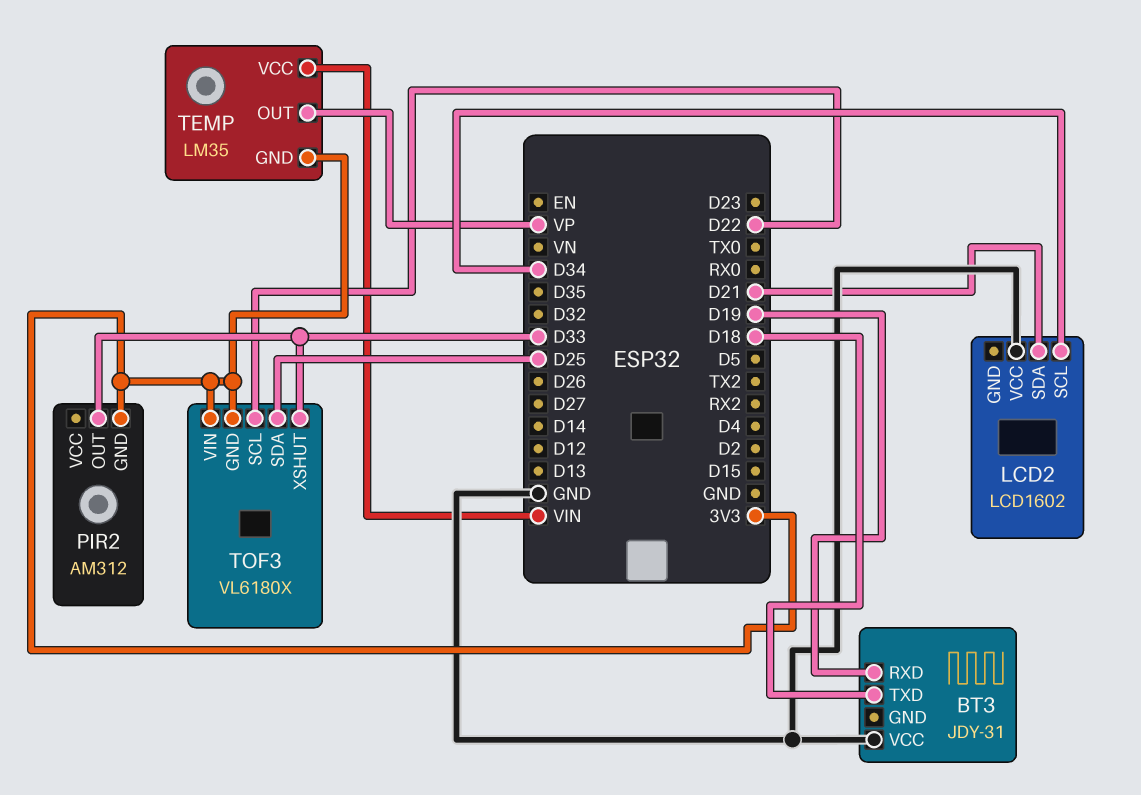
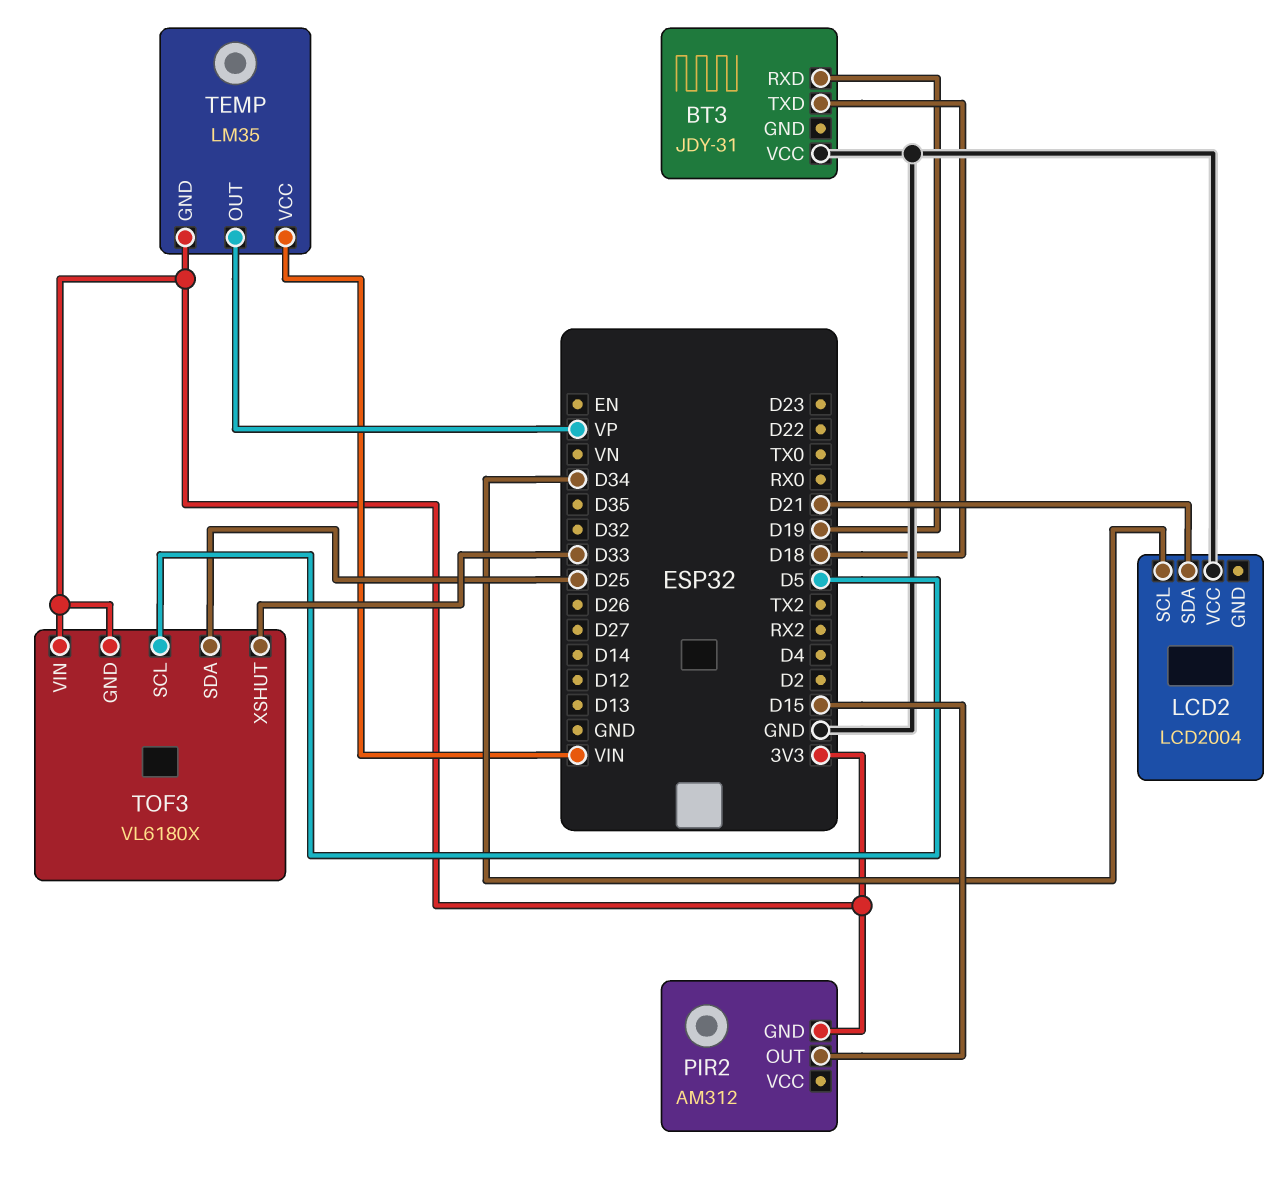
LCD2: LCD1602 -> LCD2004
PIR2 pin OUT: D33 -> D15
TOF3 pin SCL: D22 -> D5

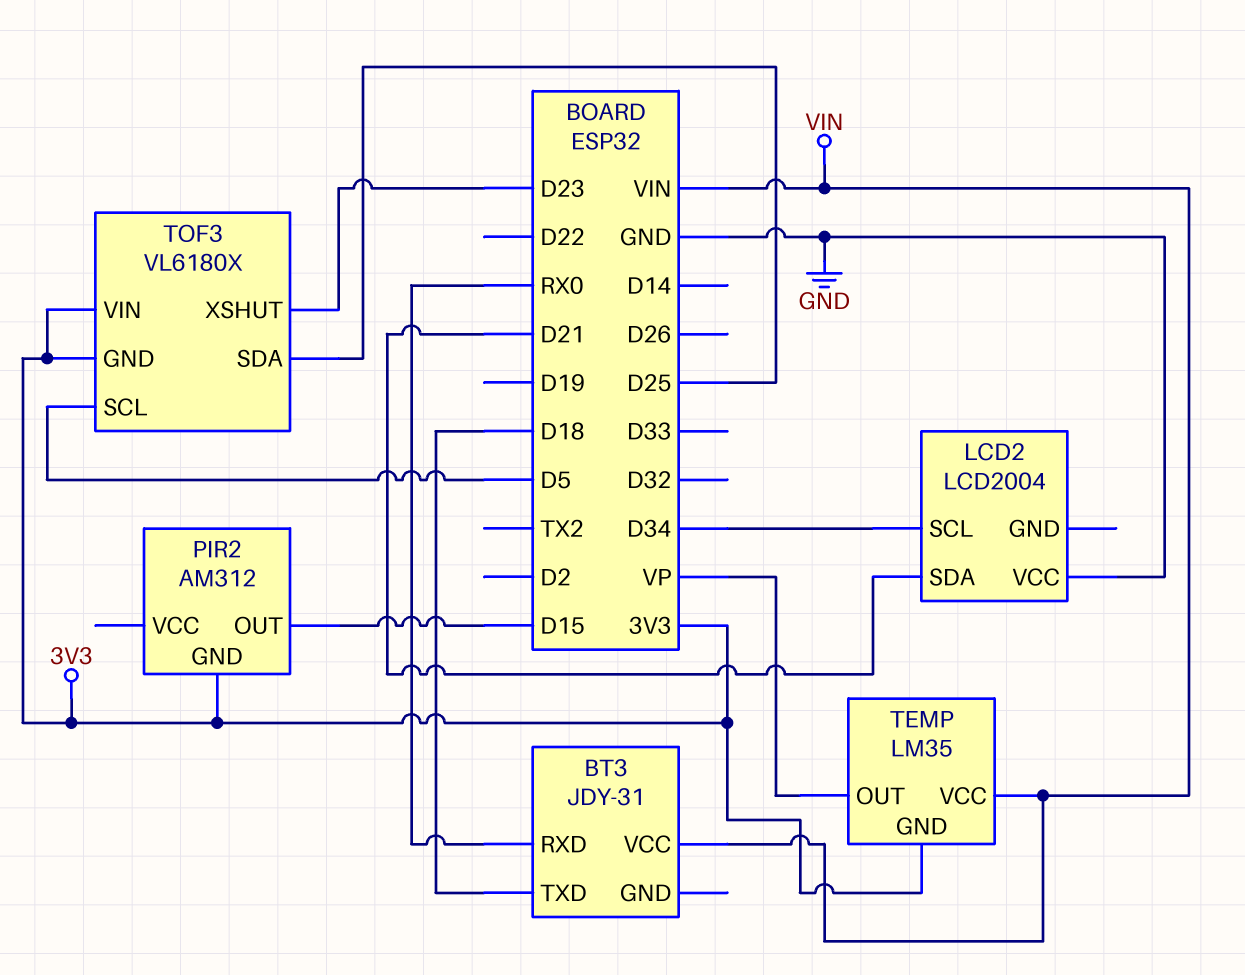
BT3 pin RXD: D19 -> RX0
BT3 pin VCC: GND -> VIN
TOF3 pin XSHUT: D33 -> D23

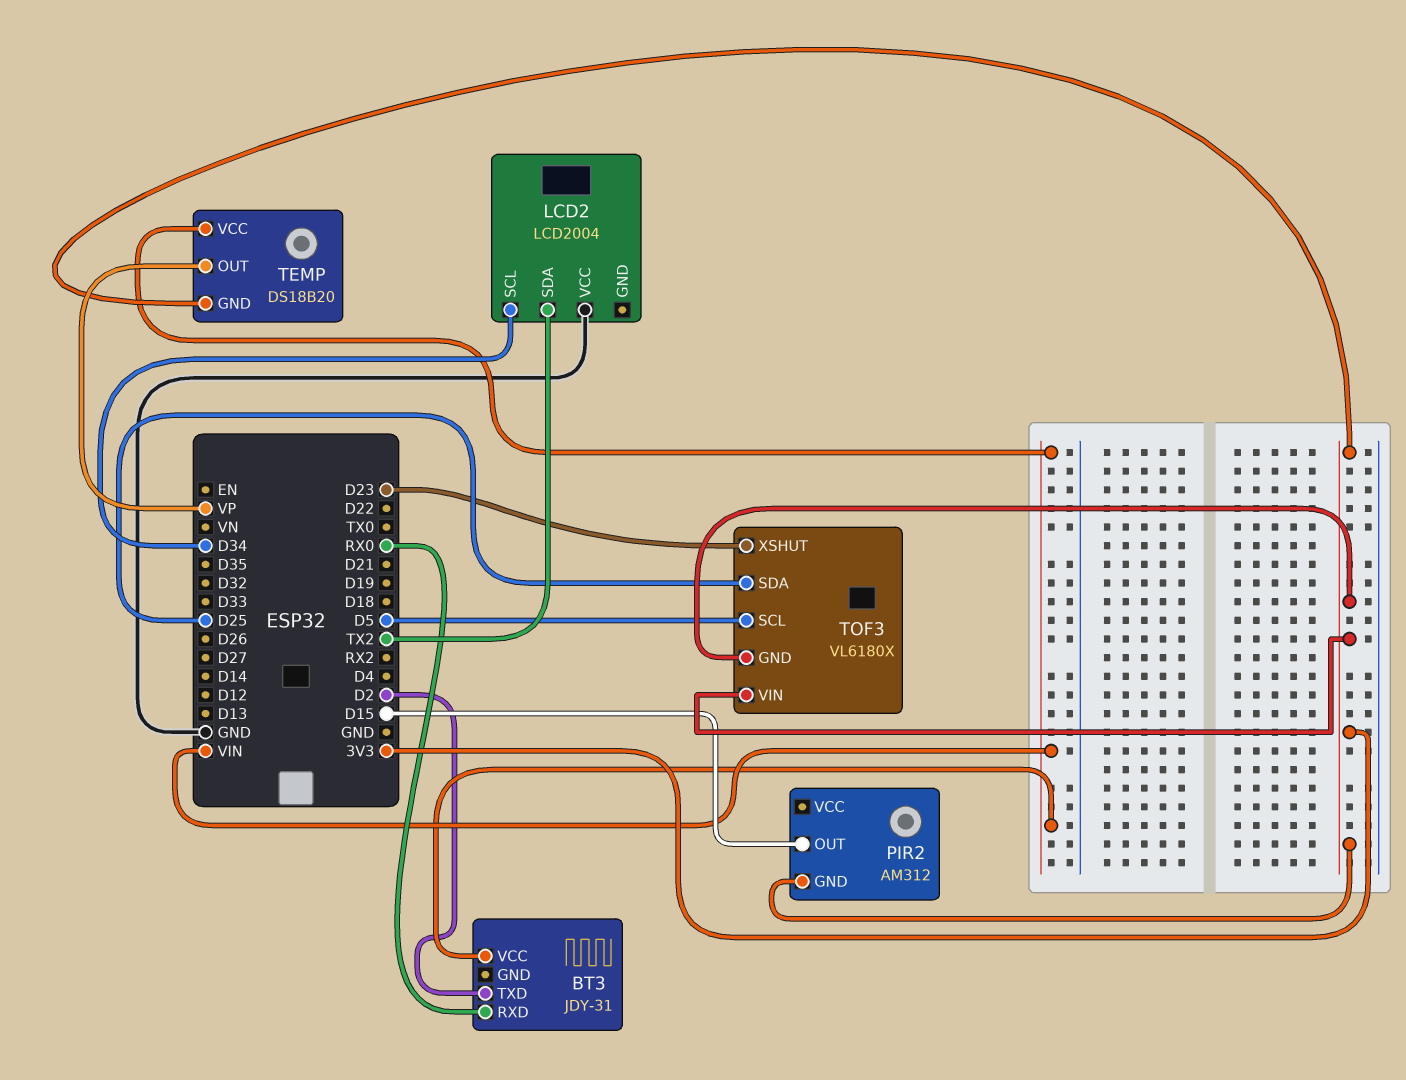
BT3 pin TXD: D18 -> D2
LCD2 pin SDA: D21 -> TX2
TEMP: LM35 -> DS18B20

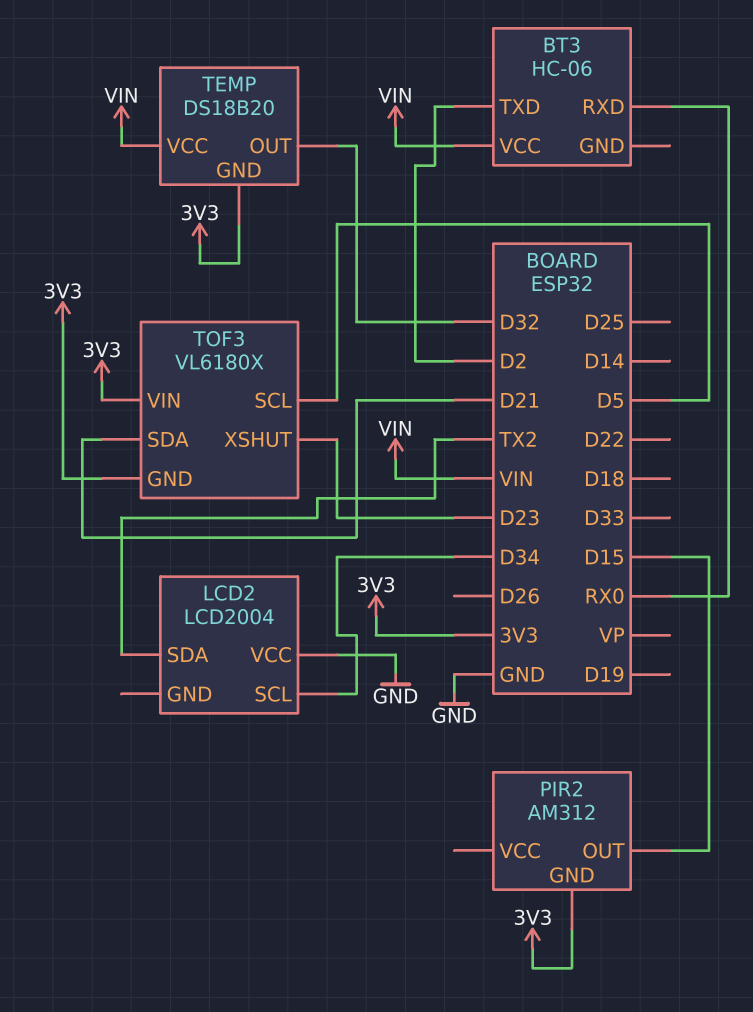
BT3: JDY-31 -> HC-06
TEMP pin OUT: VP -> D32
TOF3 pin SDA: D25 -> D21

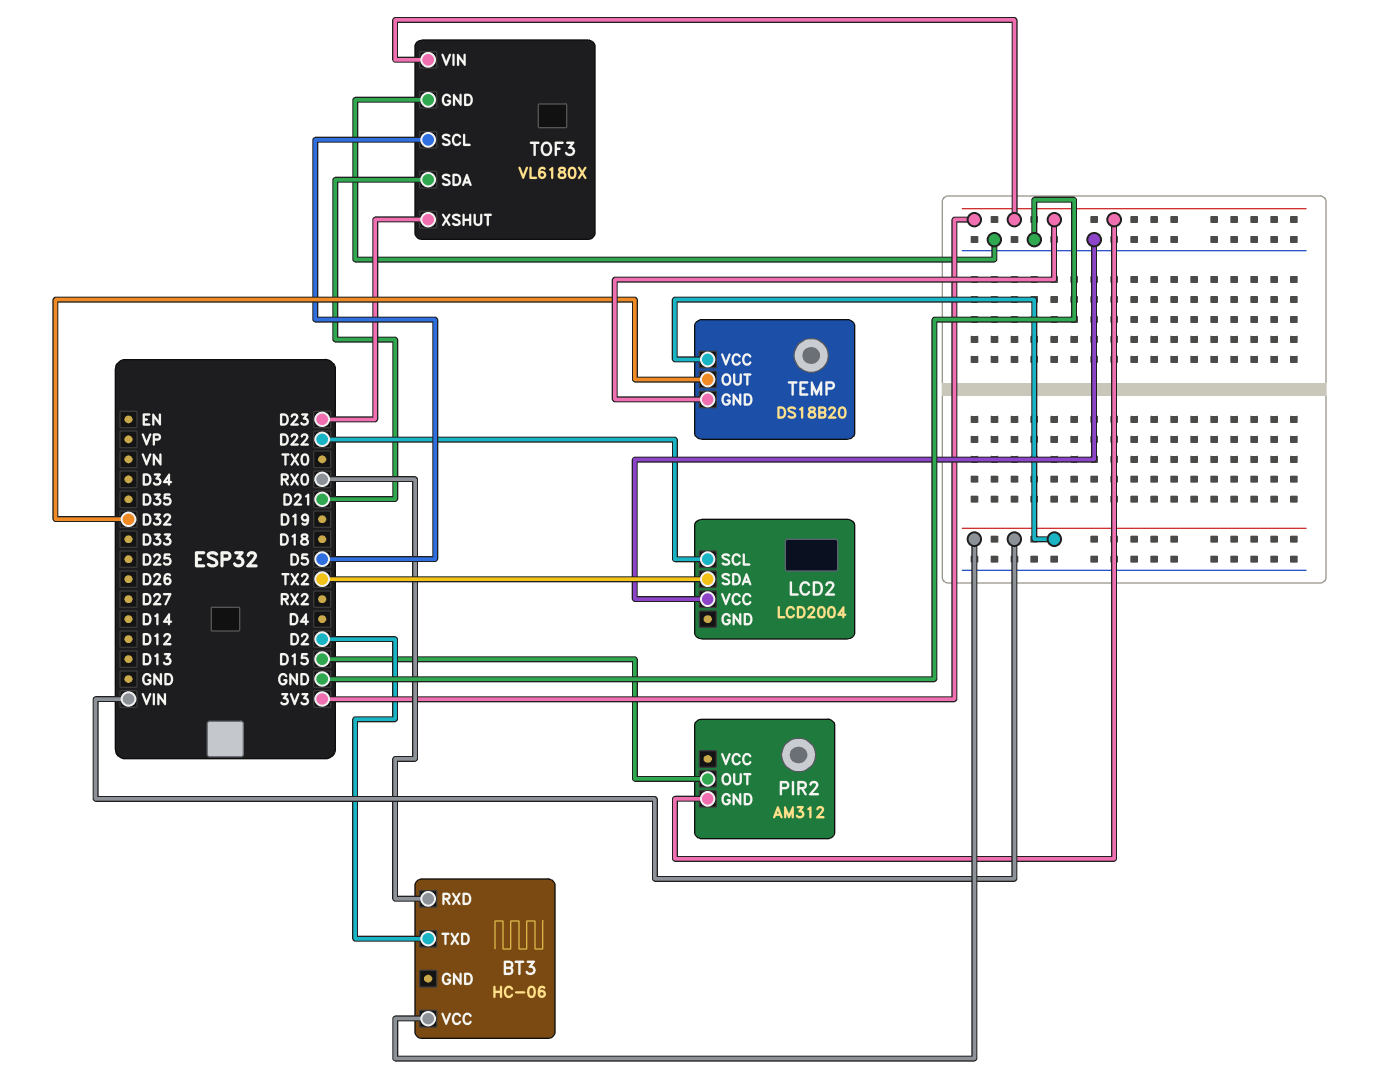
LCD2 pin SCL: D34 -> D22
TOF3 pin GND: 3V3 -> GND

